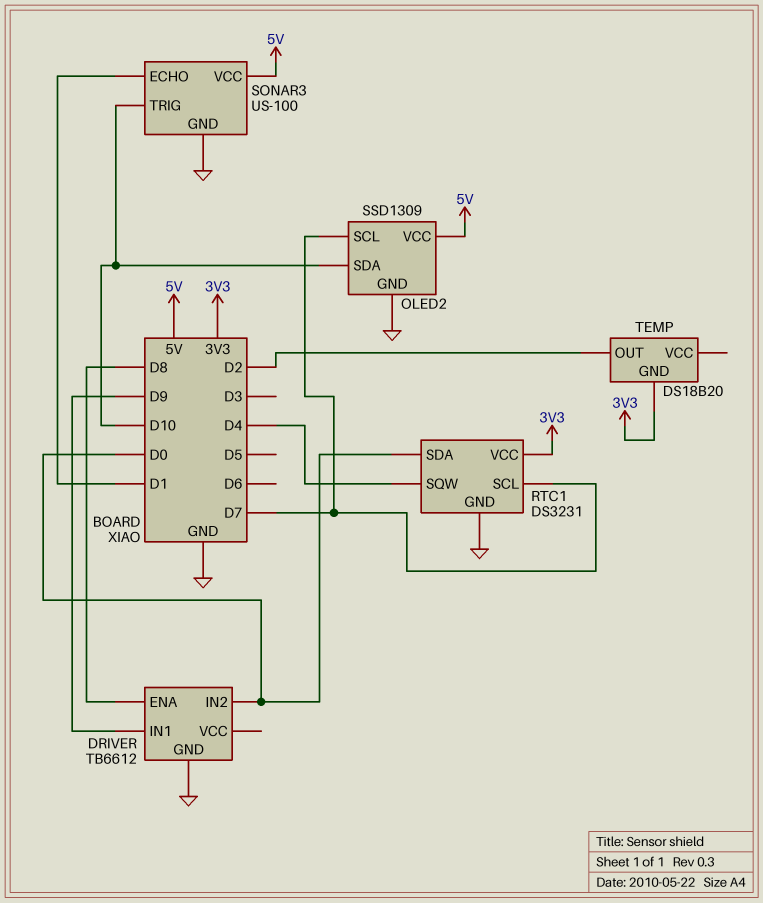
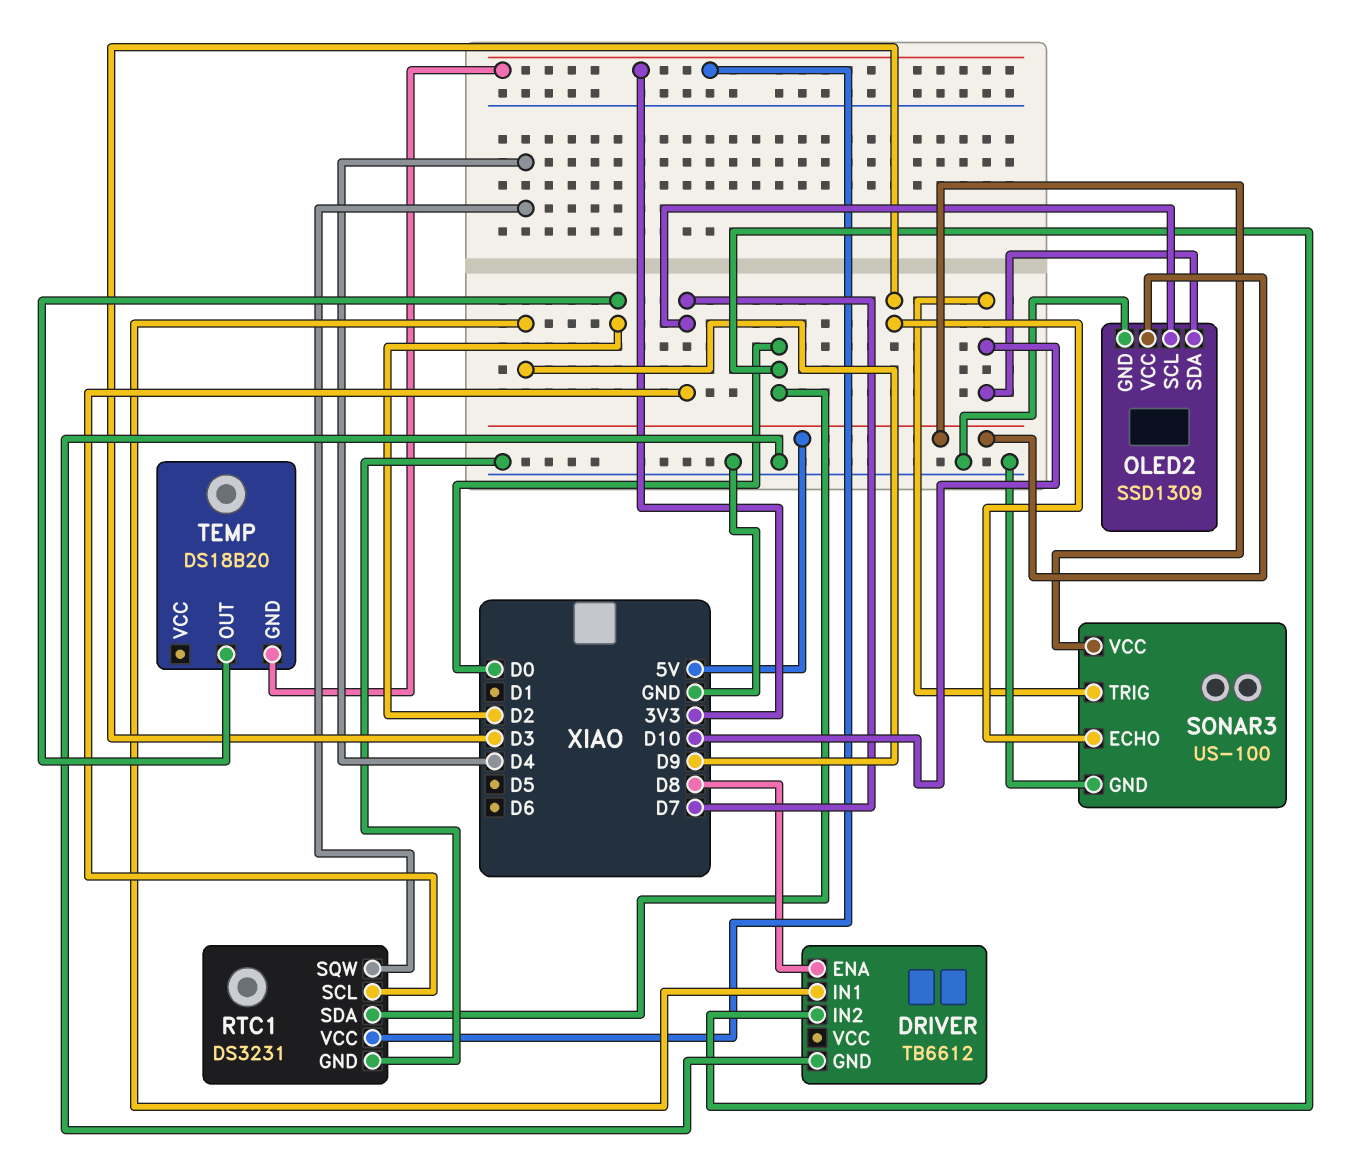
SONAR3 pin ECHO: D1 -> D3

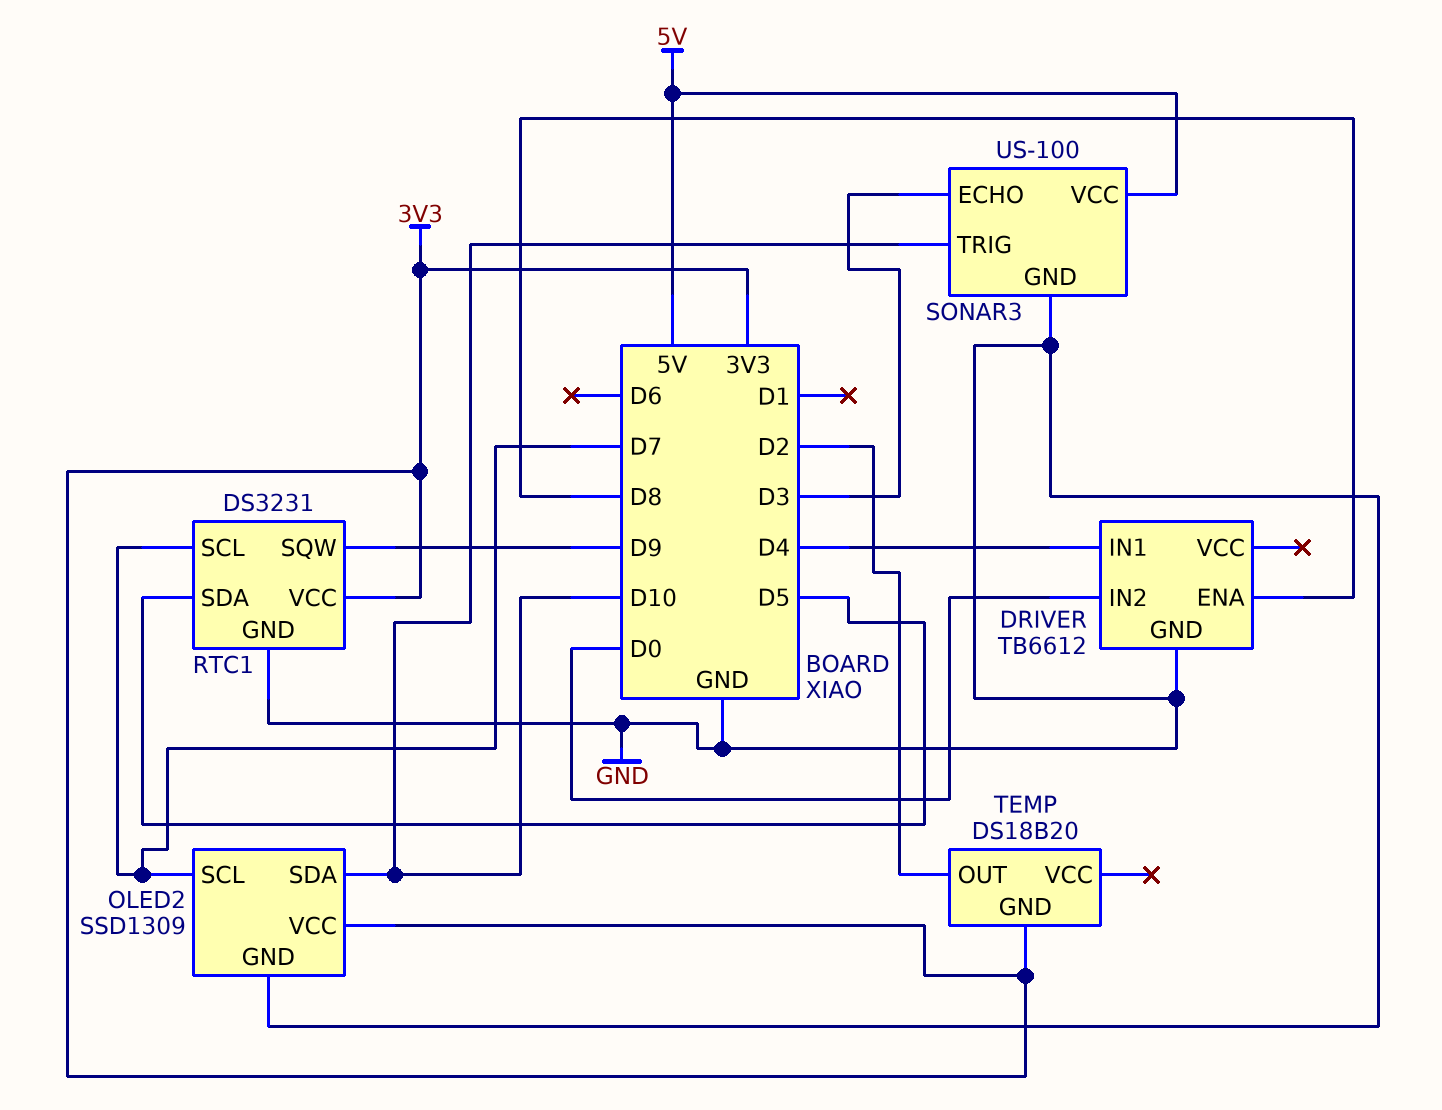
DRIVER pin IN1: D9 -> D4
OLED2 pin VCC: 5V -> 3V3
RTC1 pin SDA: D0 -> D5
RTC1 pin SQW: D4 -> D9

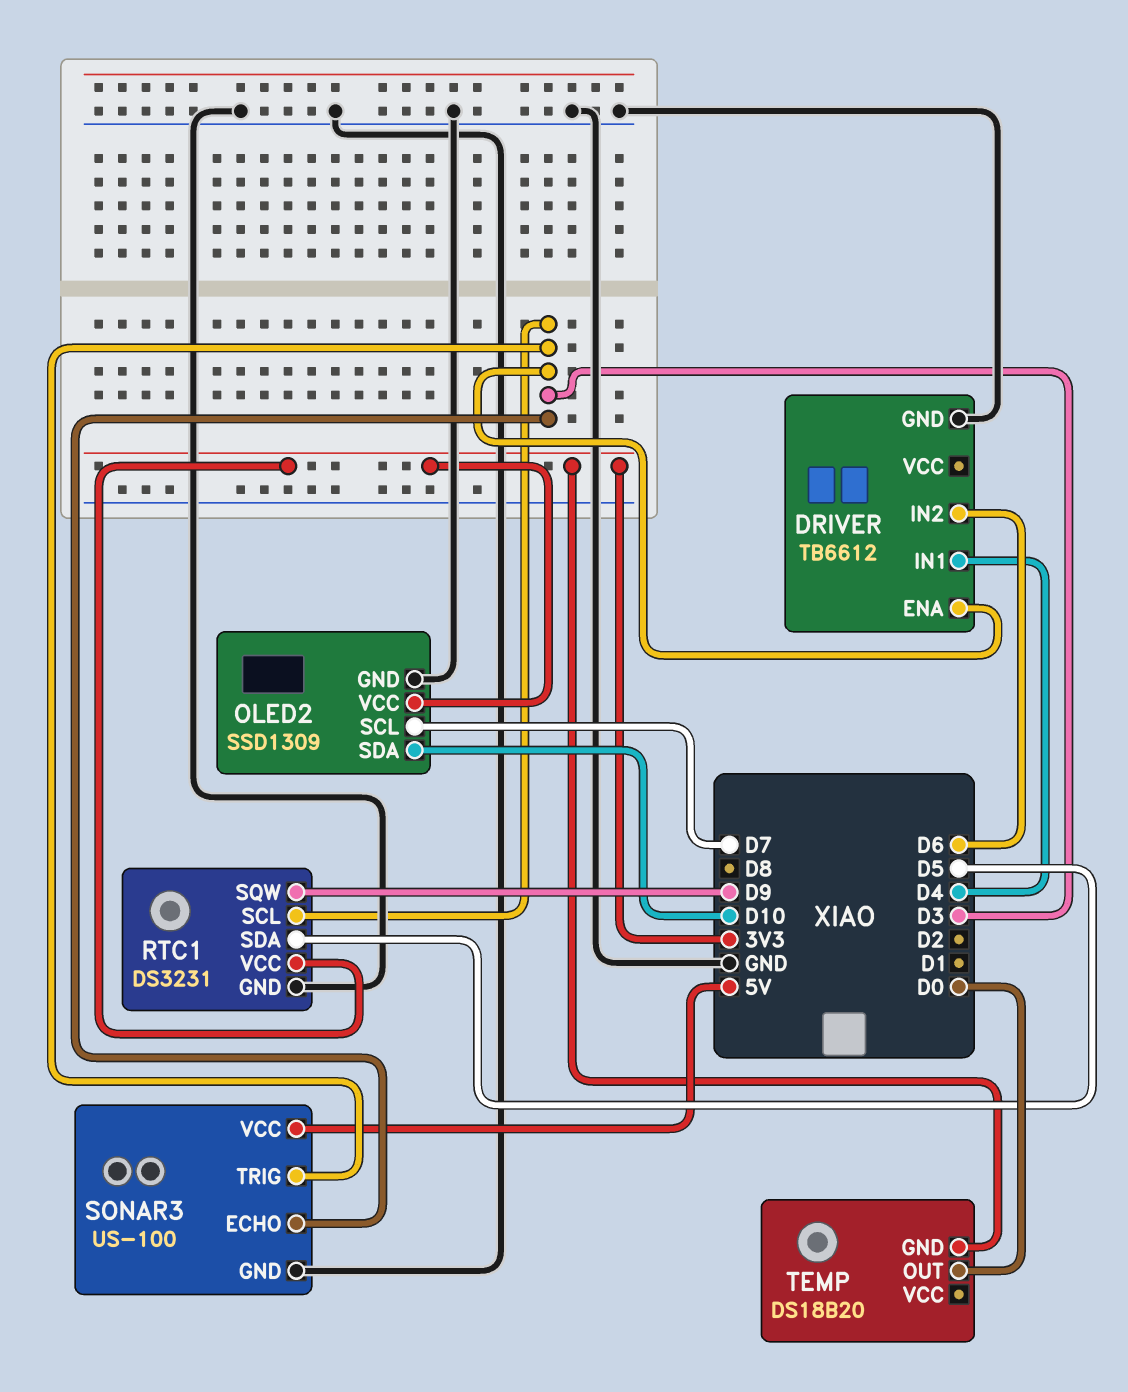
DRIVER pin ENA: D8 -> D3
DRIVER pin IN2: D0 -> D6
RTC1 pin SCL: D7 -> D3
SONAR3 pin TRIG: D10 -> D3
TEMP pin OUT: D2 -> D0

